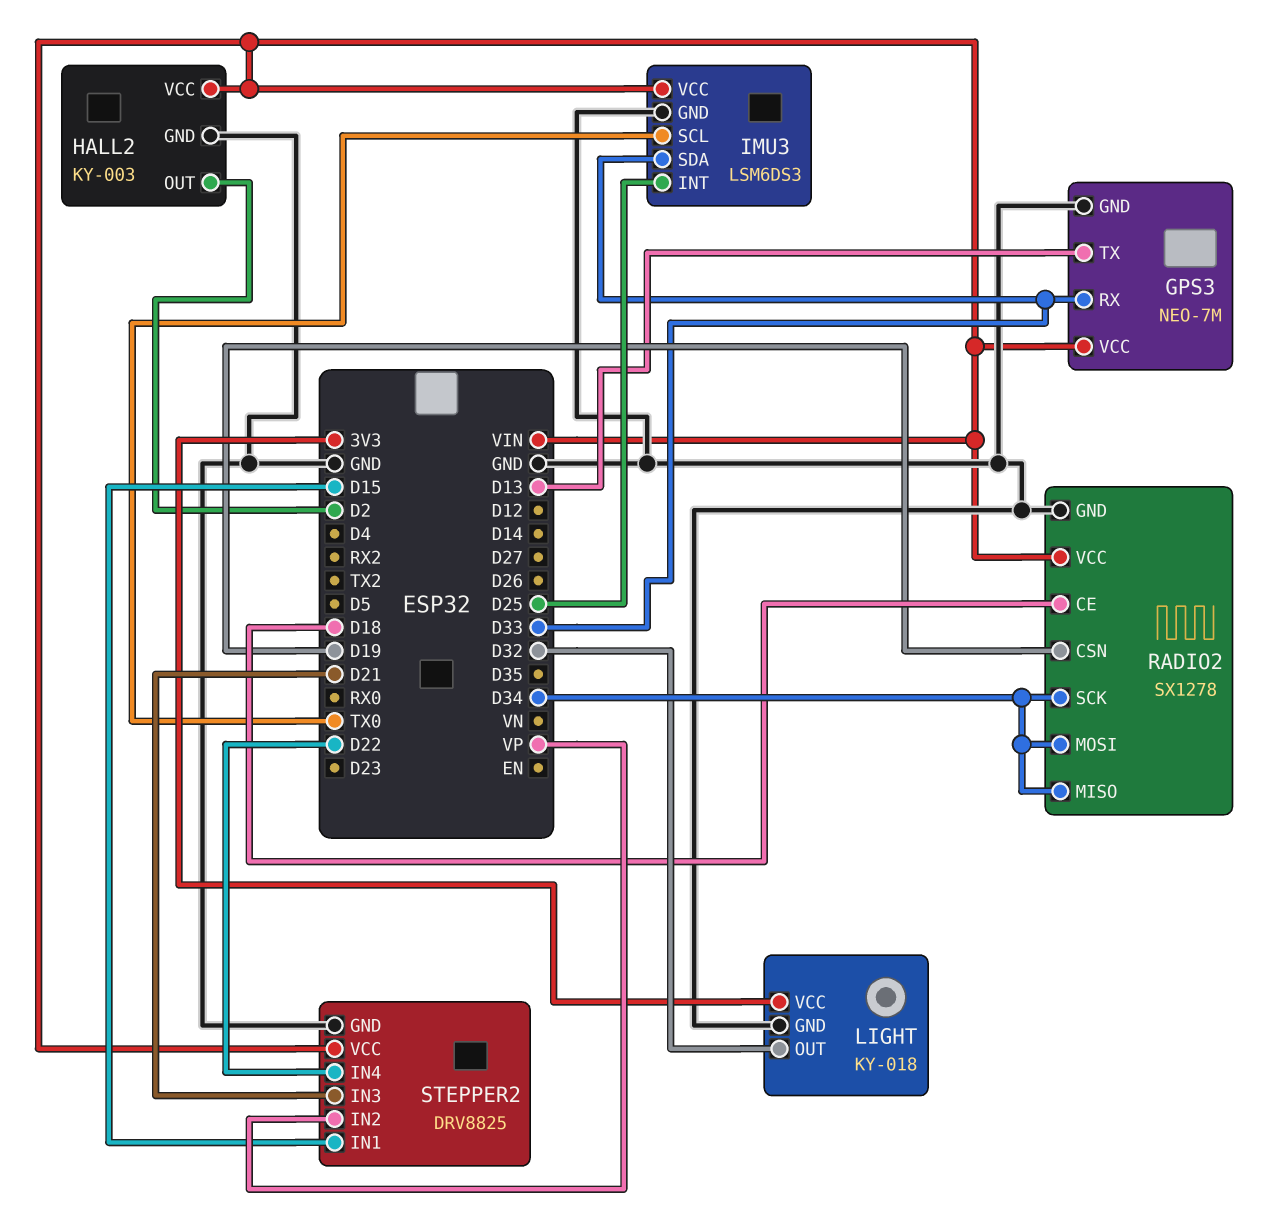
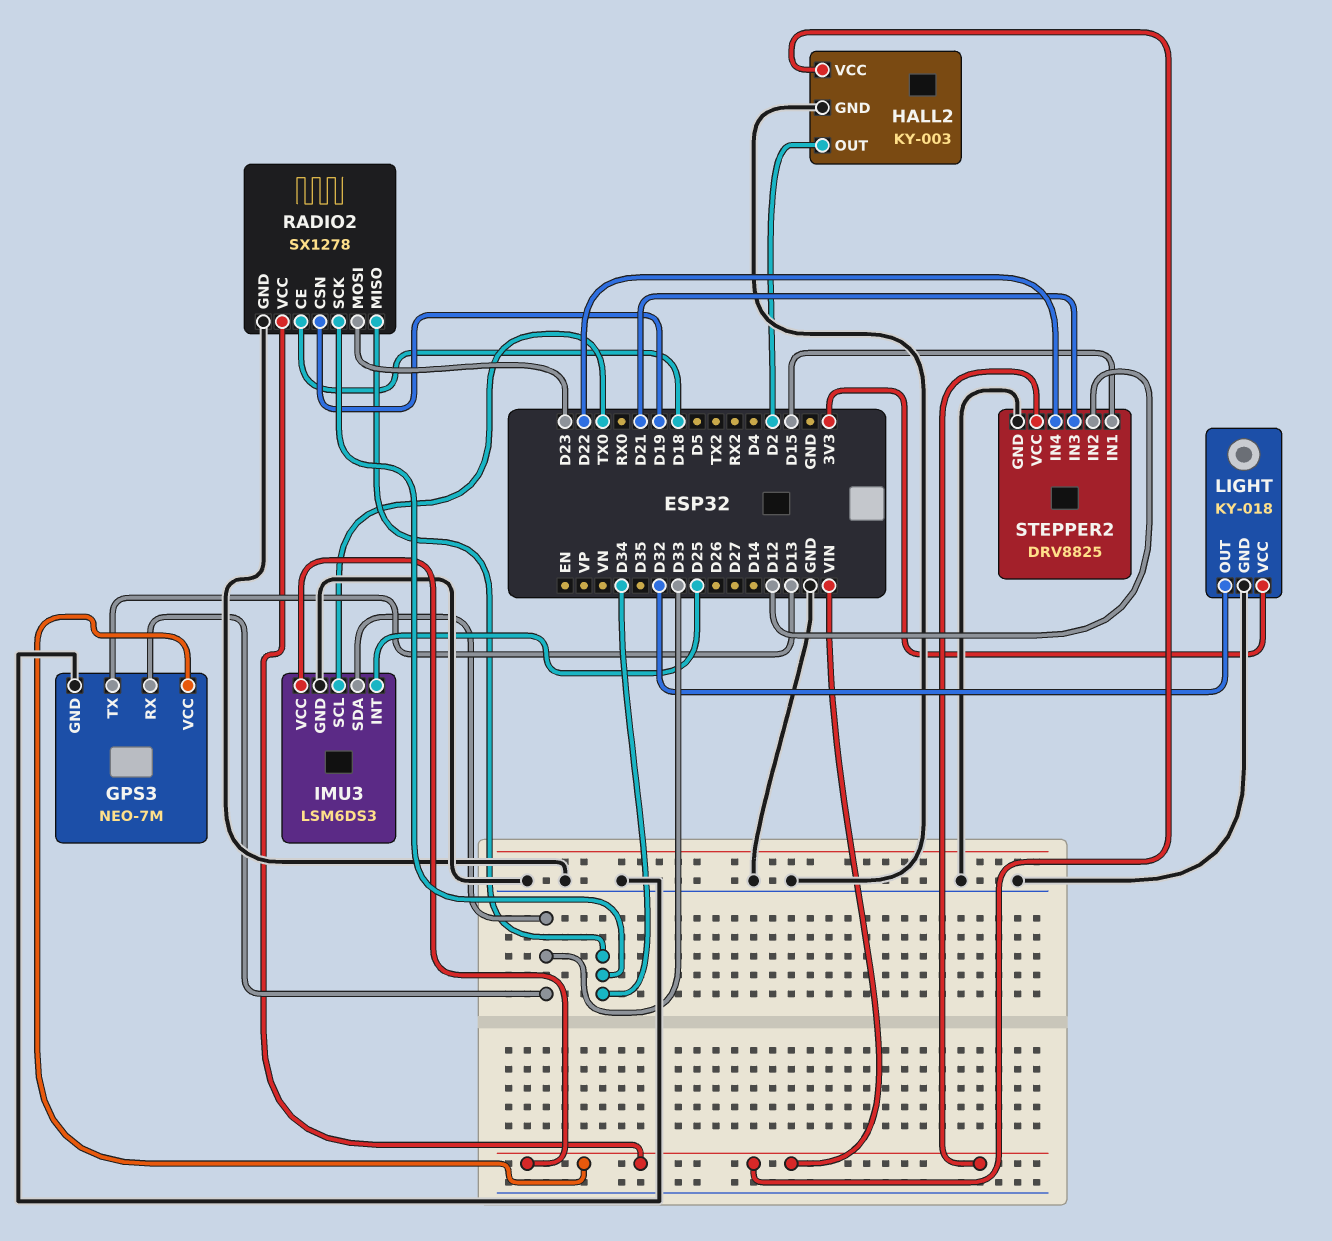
RADIO2 pin MOSI: D34 -> D23
STEPPER2 pin IN2: VP -> D12

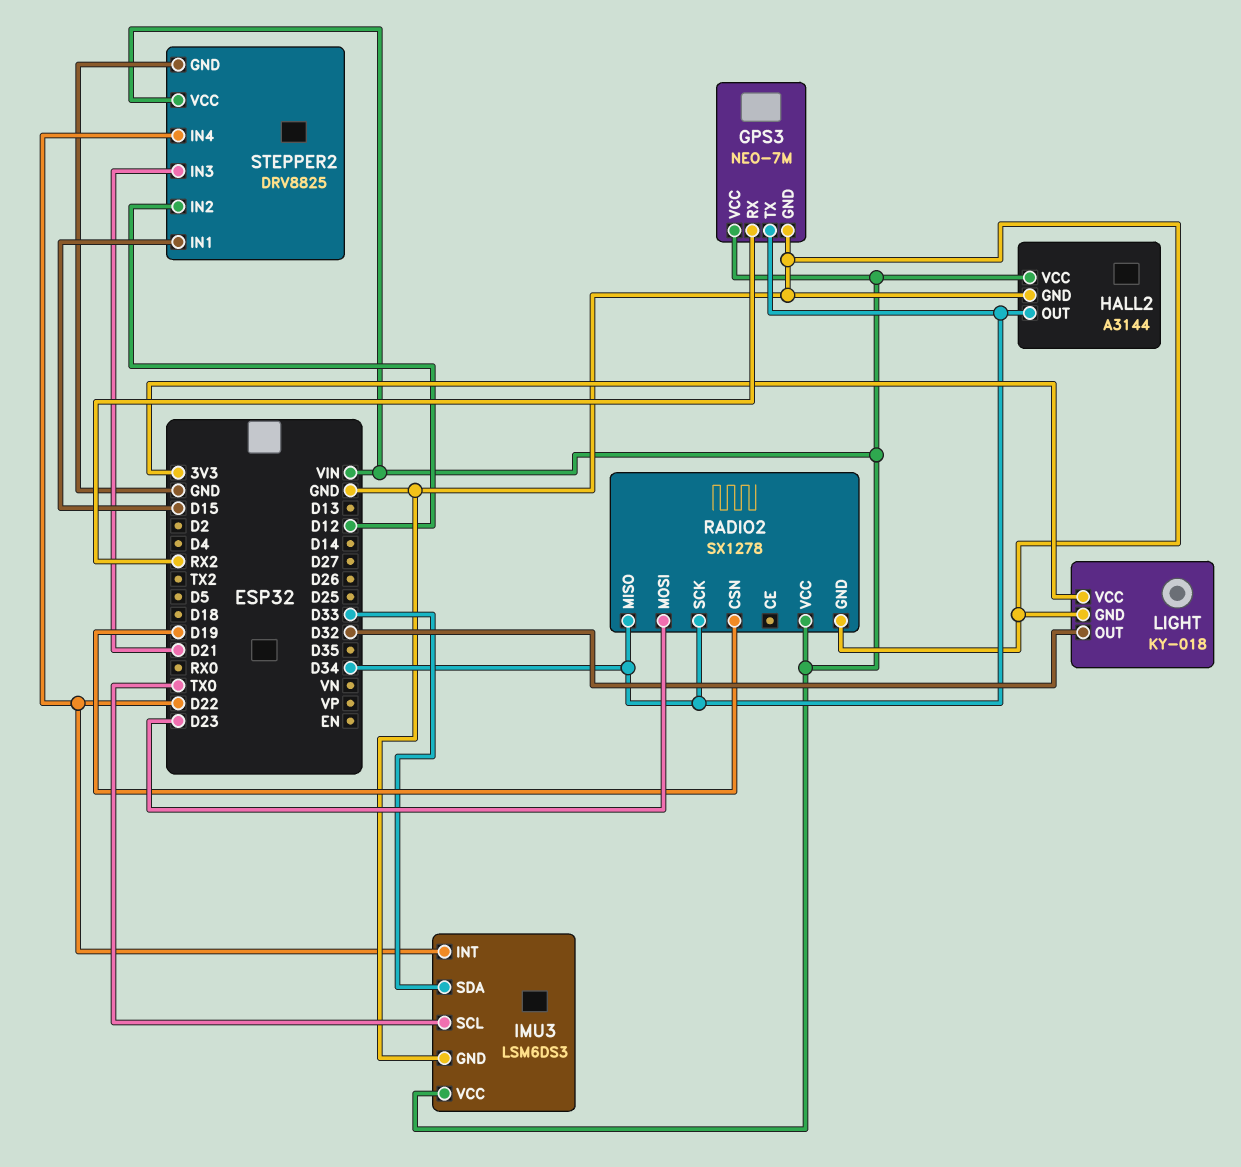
GPS3 pin RX: D33 -> RX2
GPS3 pin TX: D13 -> D34
HALL2: KY-003 -> A3144
HALL2 pin OUT: D2 -> D34
IMU3 pin INT: D25 -> D22
RADIO2 pin CE: D18 -> none

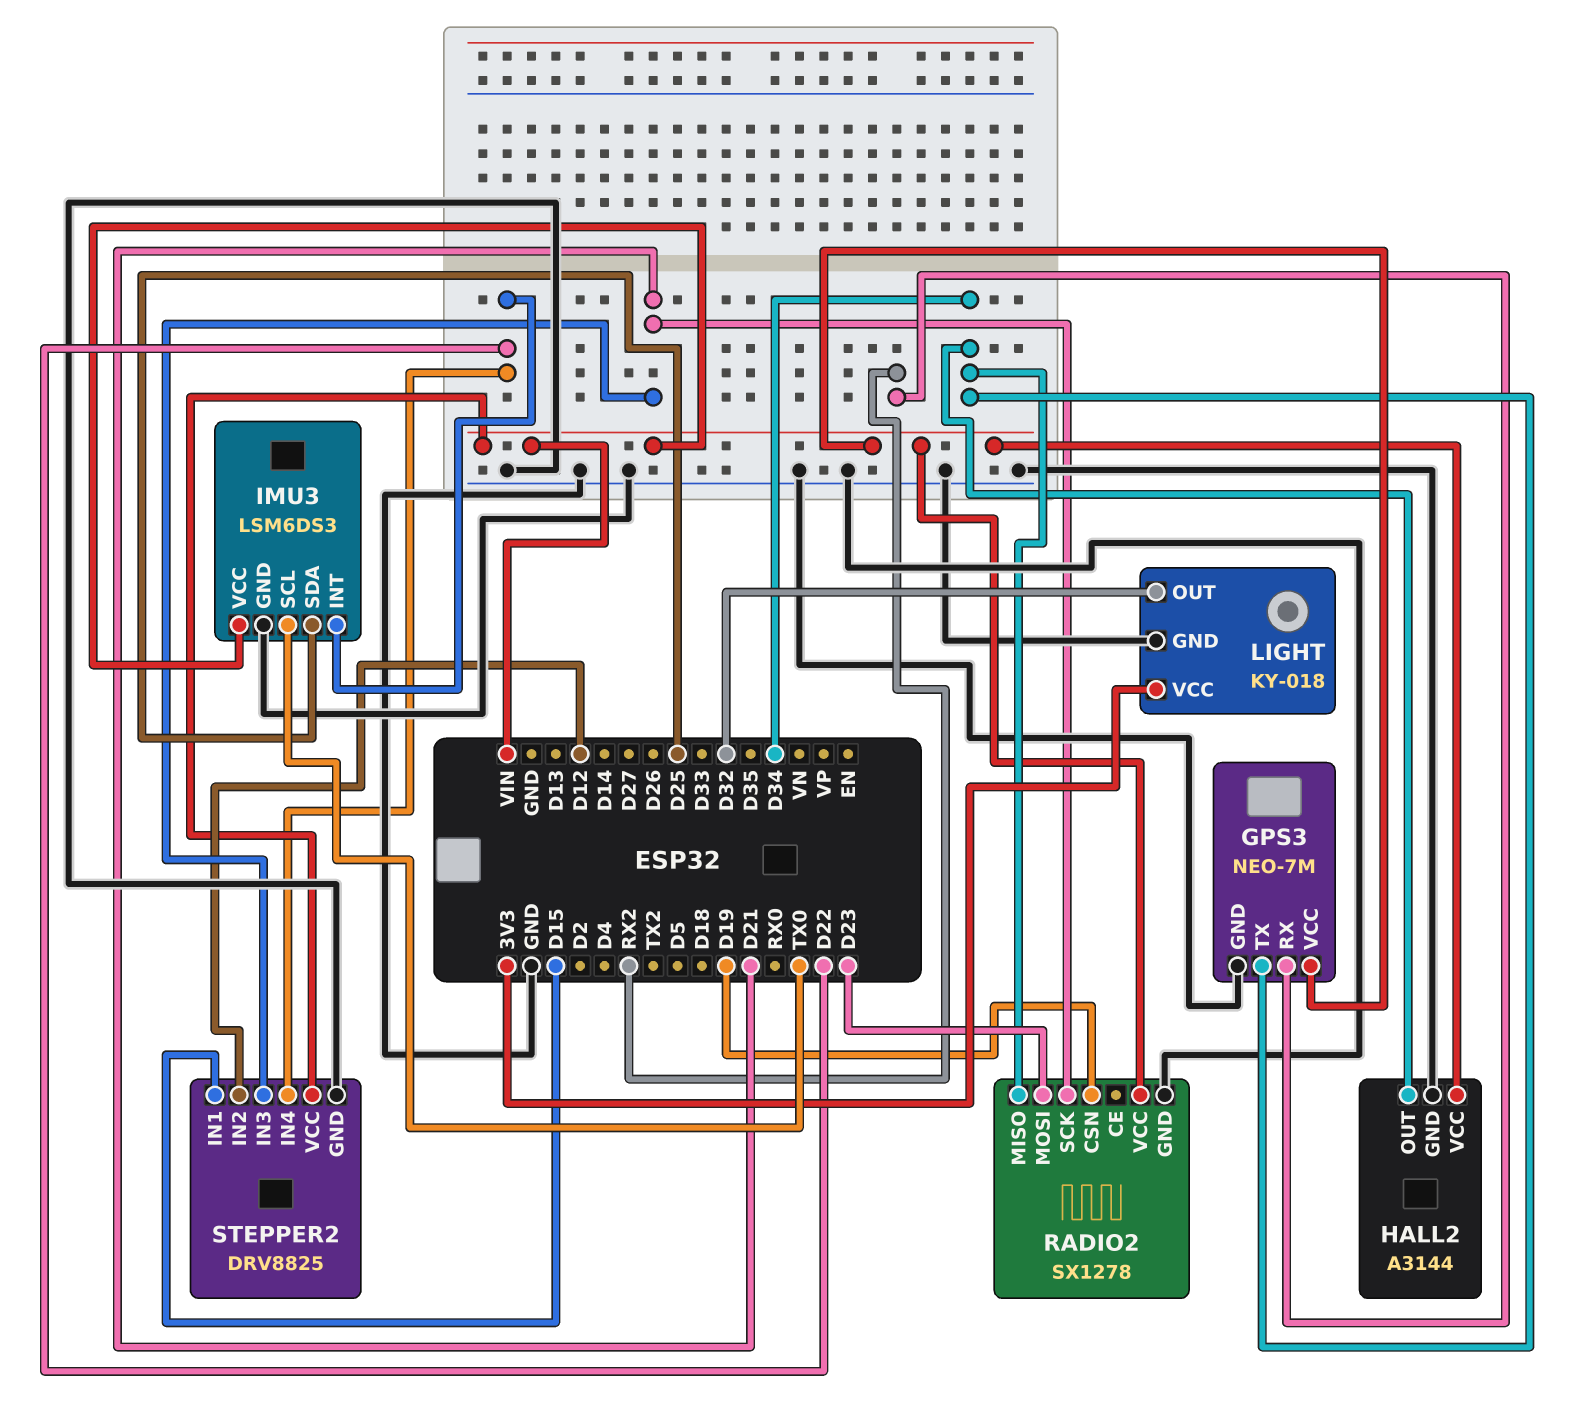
IMU3 pin SDA: D33 -> D25
RADIO2 pin SCK: D34 -> D21

